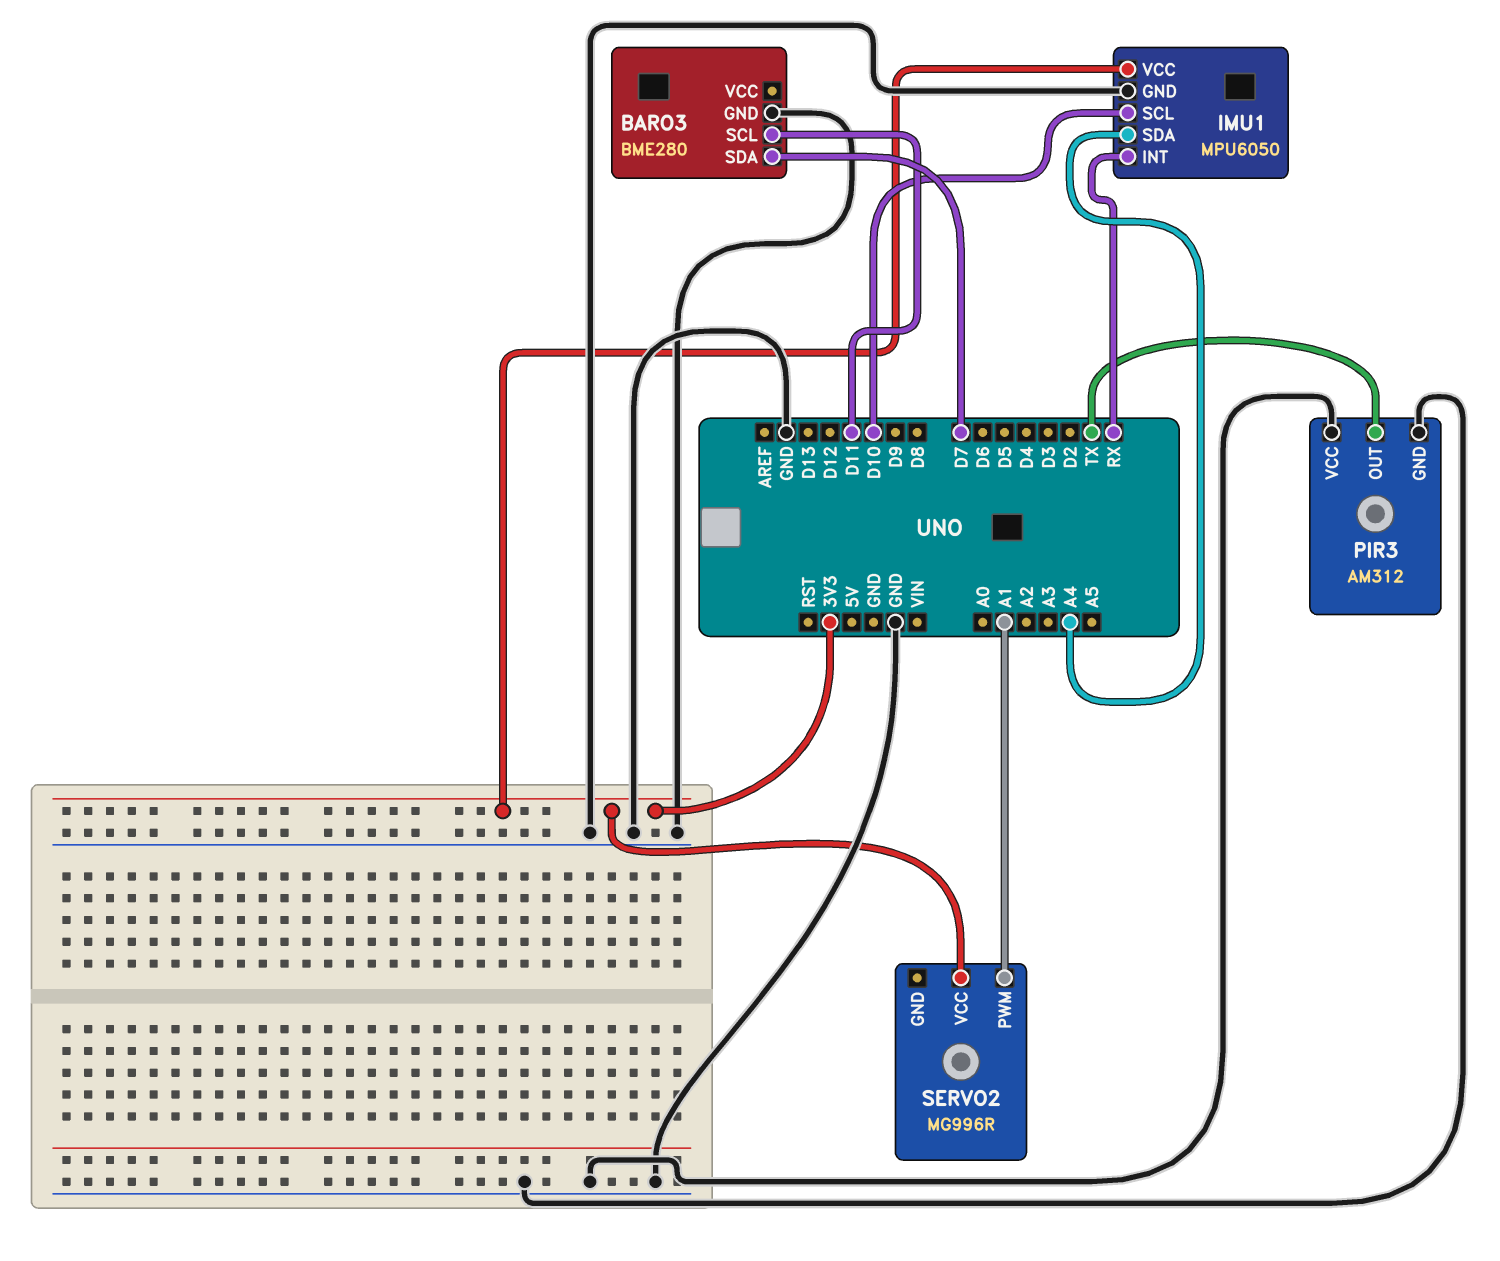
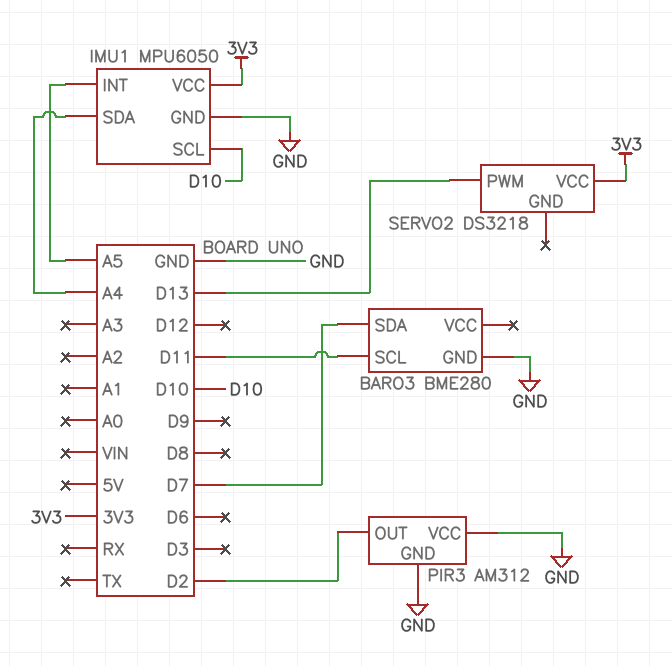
IMU1 pin INT: RX -> A5
PIR3 pin OUT: TX -> D2
SERVO2: MG996R -> DS3218
SERVO2 pin PWM: A1 -> D13

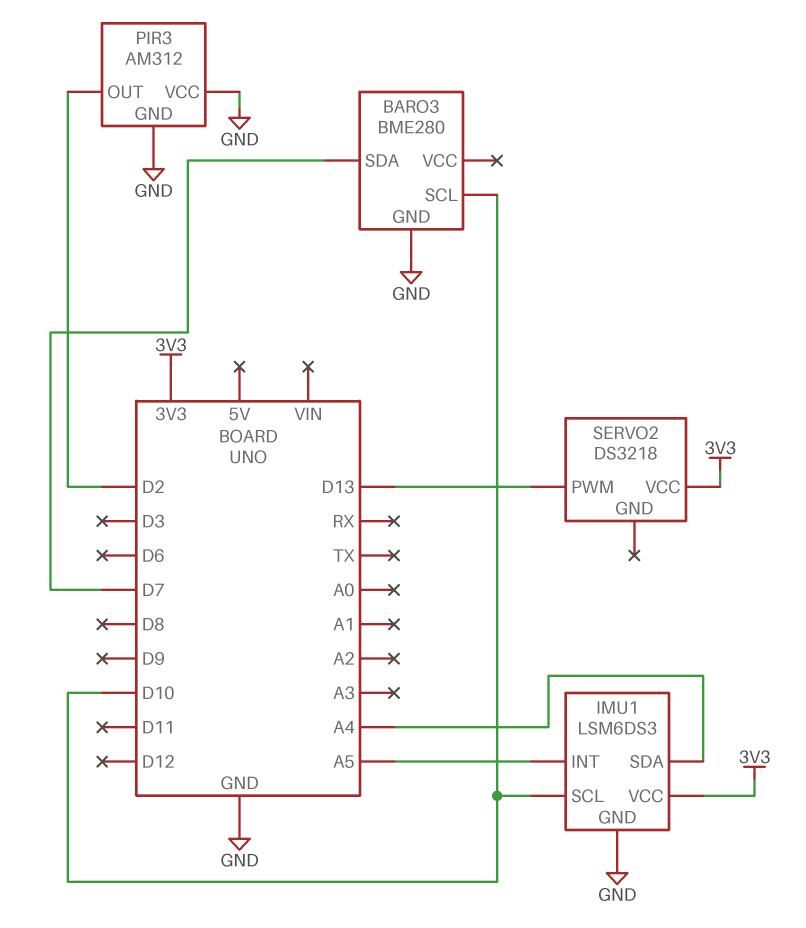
BARO3 pin SCL: D11 -> D10
IMU1: MPU6050 -> LSM6DS3

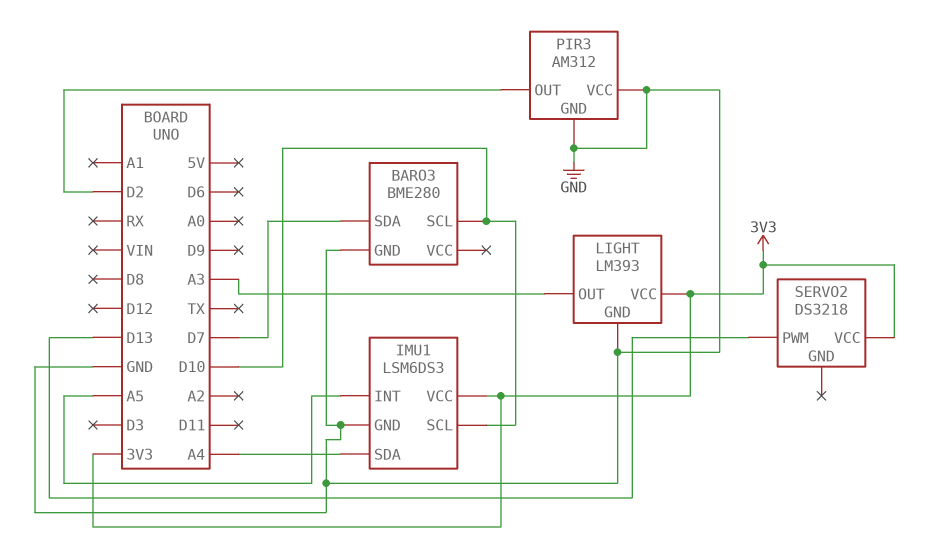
LIGHT: none -> LM393
LIGHT pin GND: none -> GND
LIGHT pin OUT: none -> A3
LIGHT pin VCC: none -> 3V3

